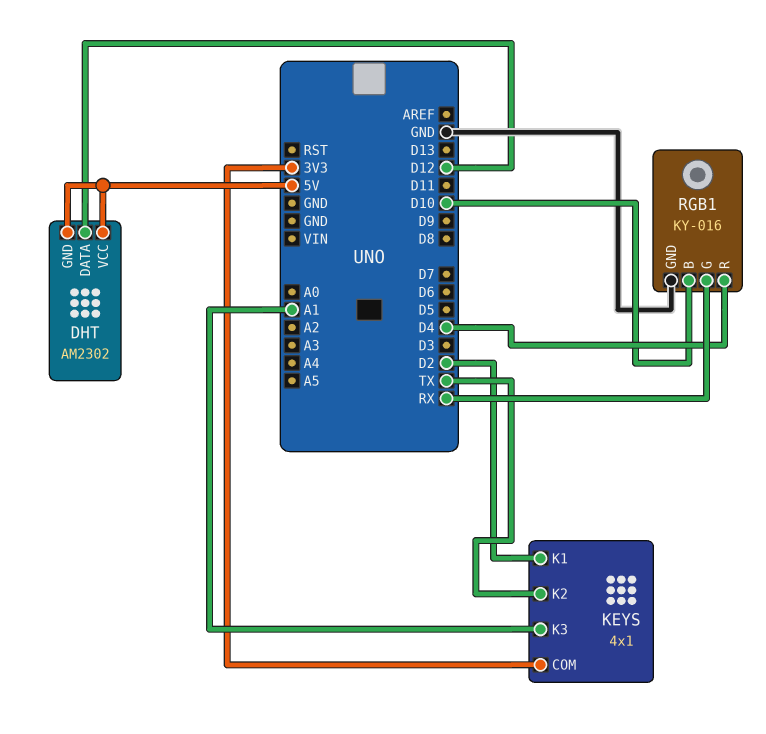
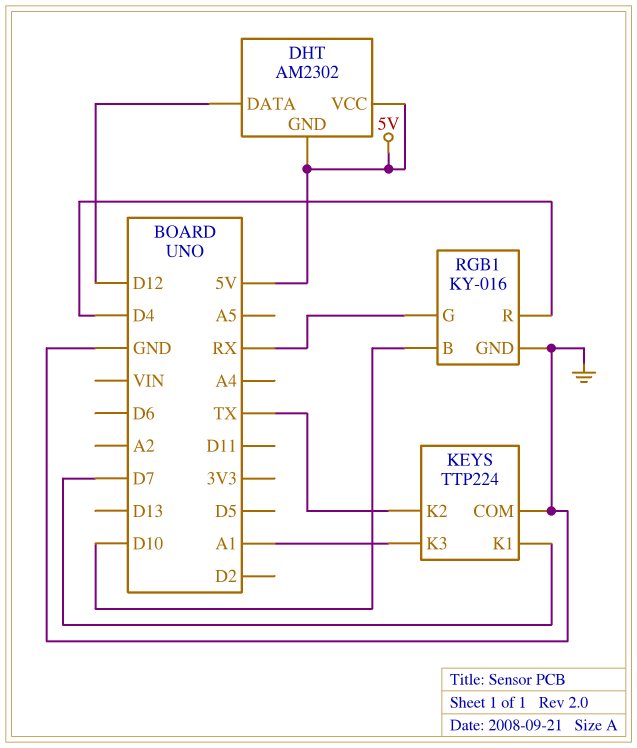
KEYS: 4x1 -> TTP224
KEYS pin COM: 3V3 -> GND
KEYS pin K1: D2 -> D7

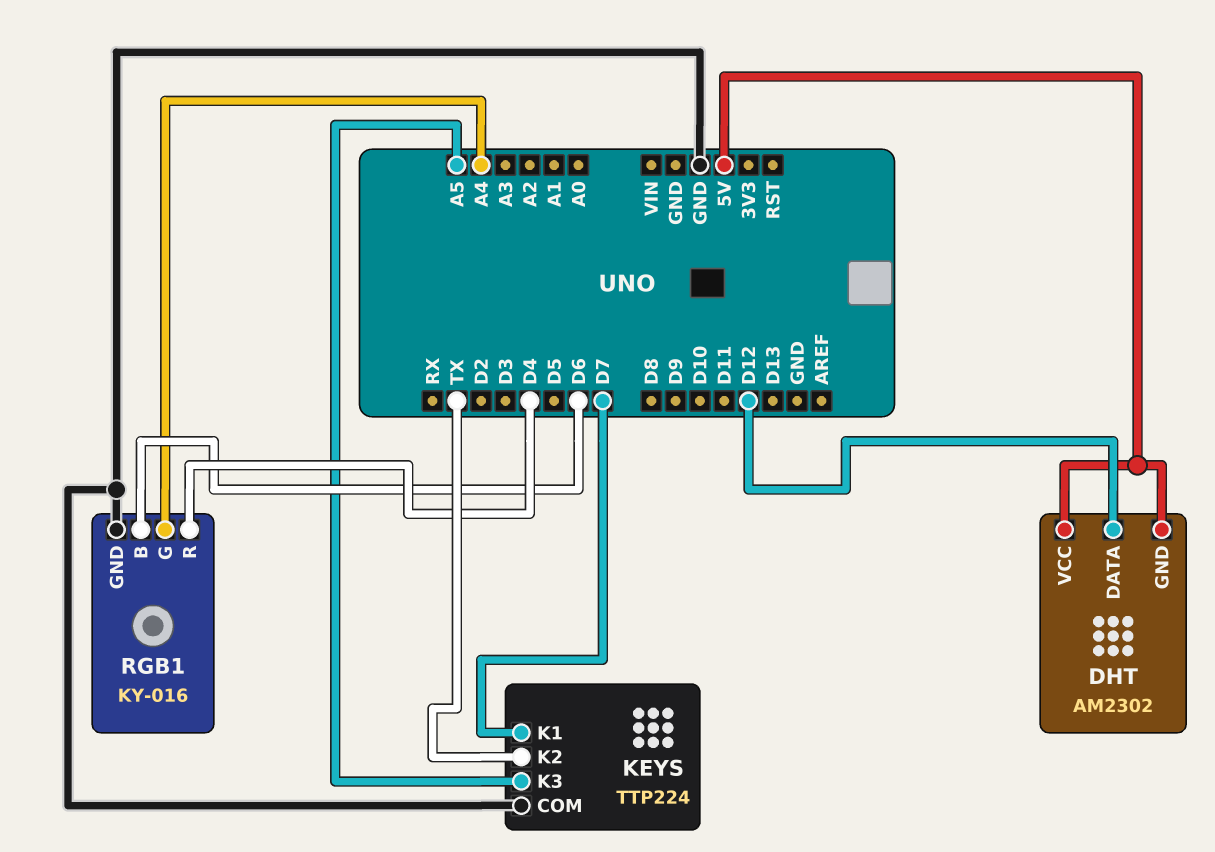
KEYS pin K3: A1 -> A5
RGB1 pin B: D10 -> D6
RGB1 pin G: RX -> A4

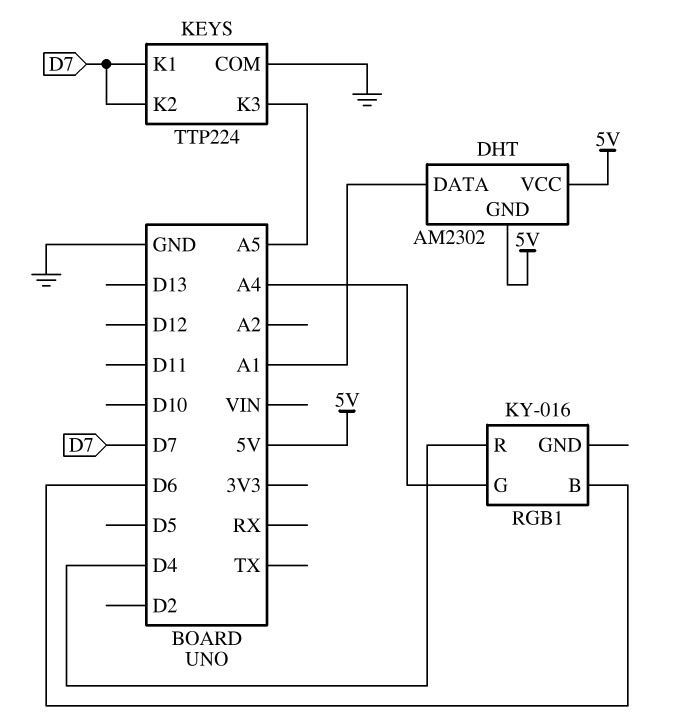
DHT pin DATA: D12 -> A1
KEYS pin K2: TX -> D7
RGB1 pin GND: GND -> none

